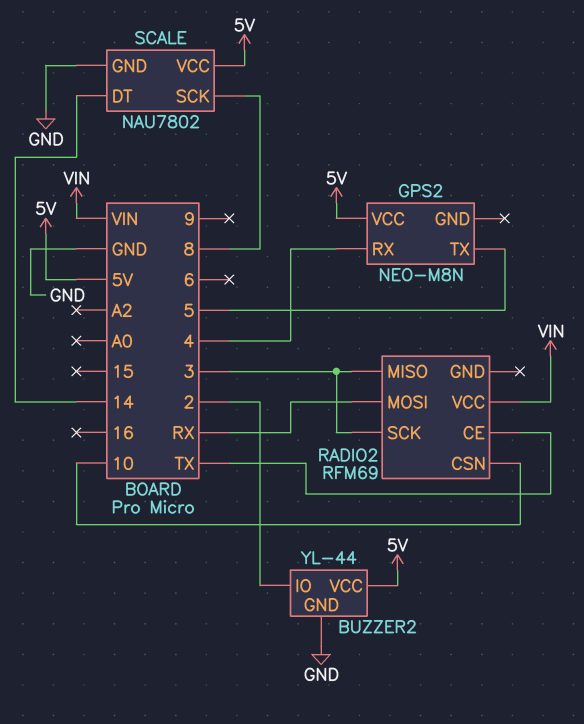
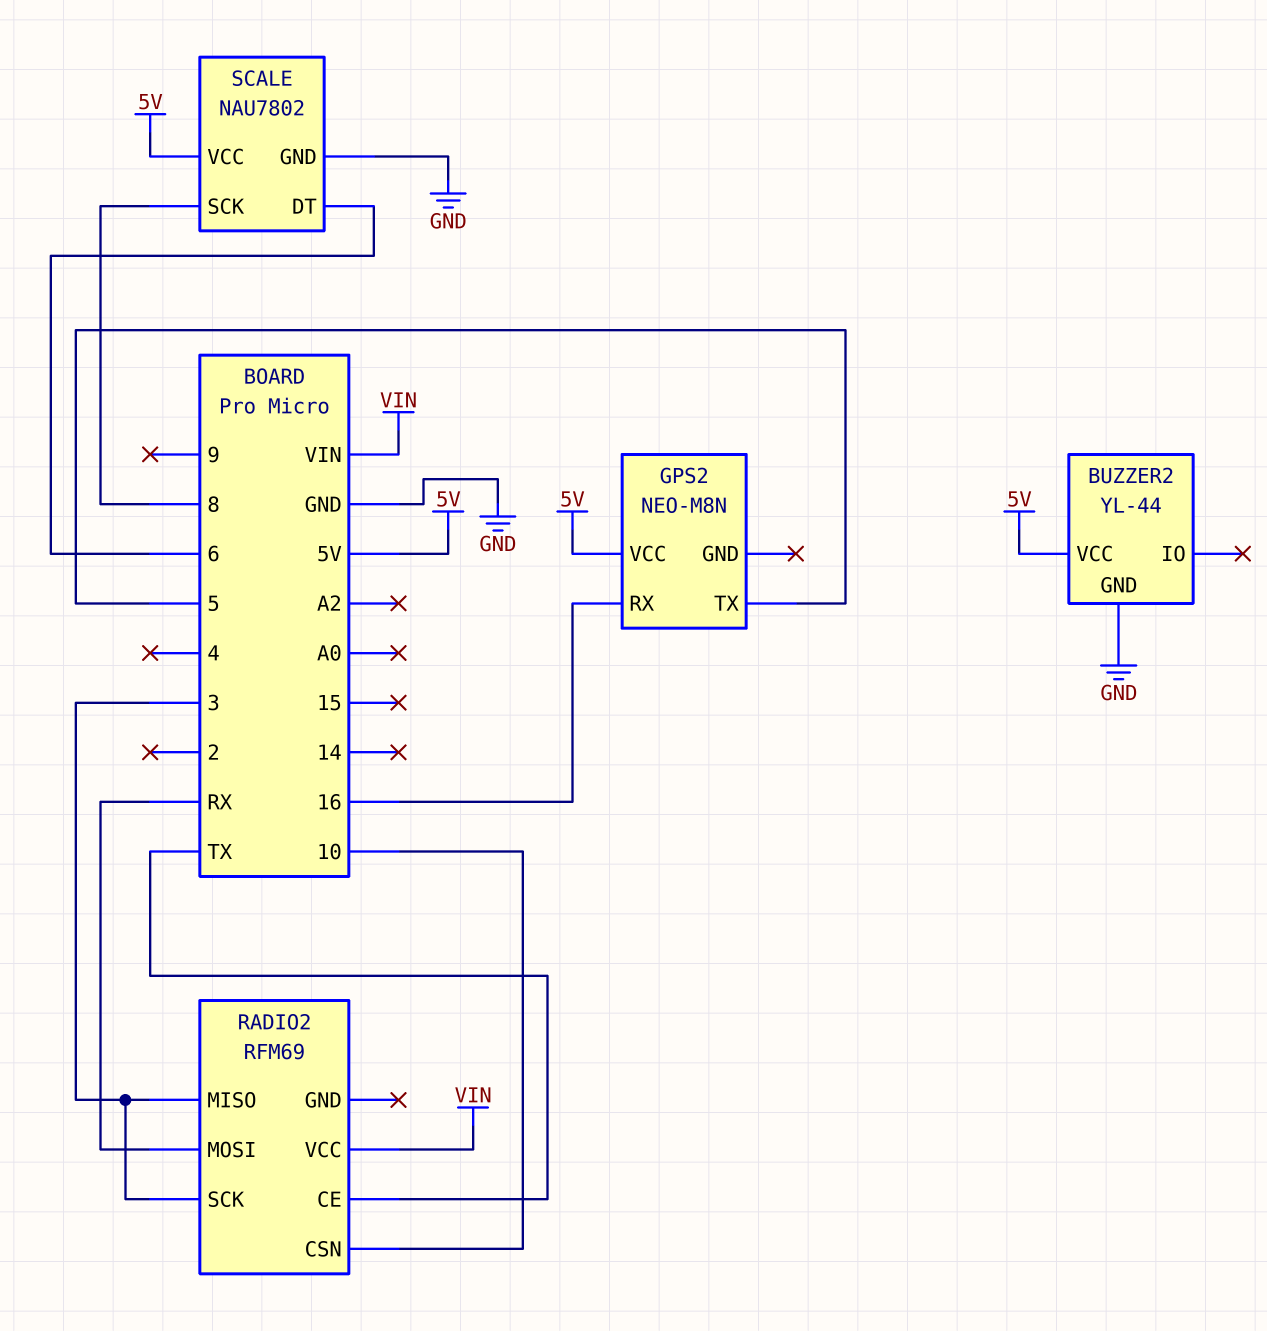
BUZZER2 pin IO: 2 -> none
GPS2 pin RX: 4 -> 16
SCALE pin DT: 14 -> 6

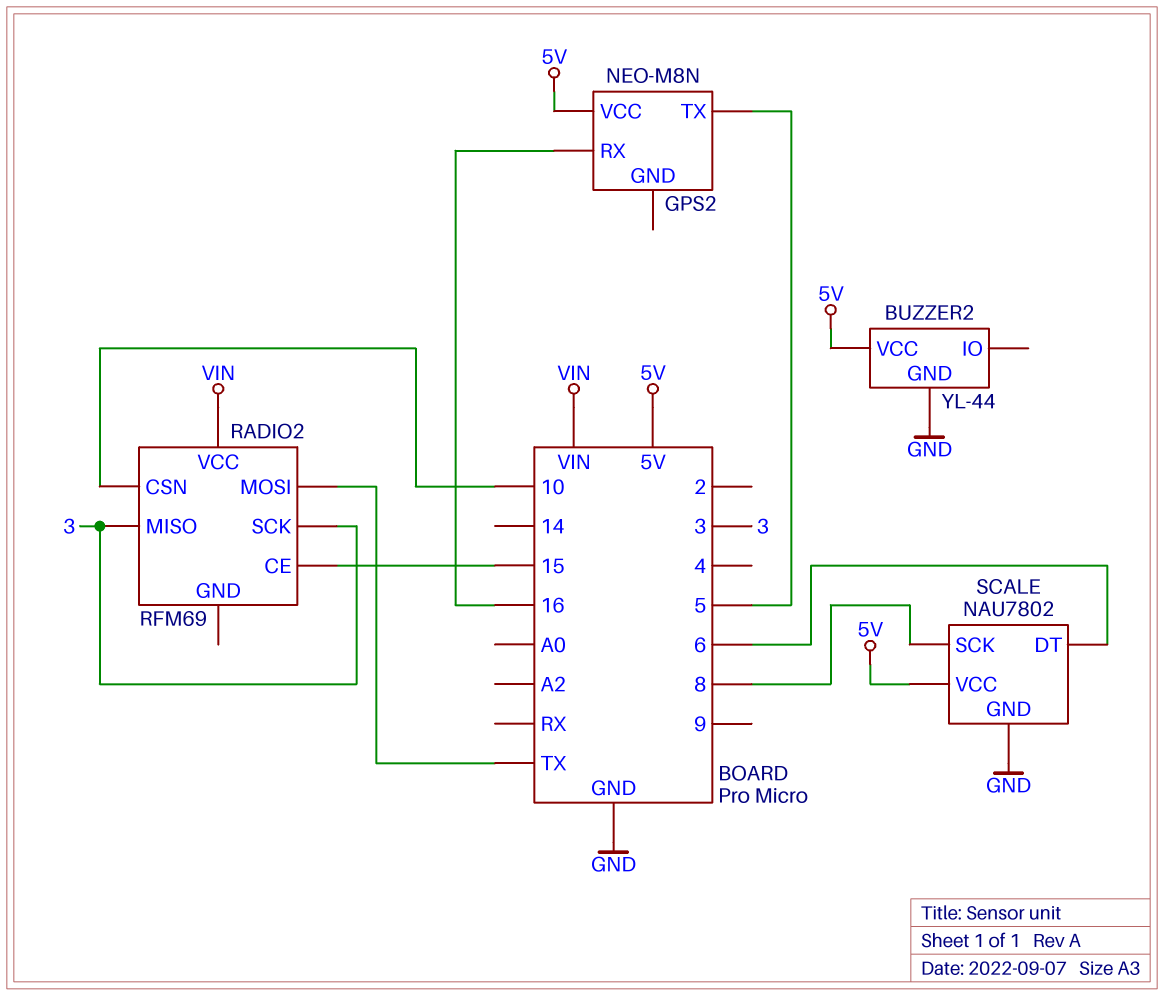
RADIO2 pin CE: TX -> 15
RADIO2 pin MOSI: RX -> TX

